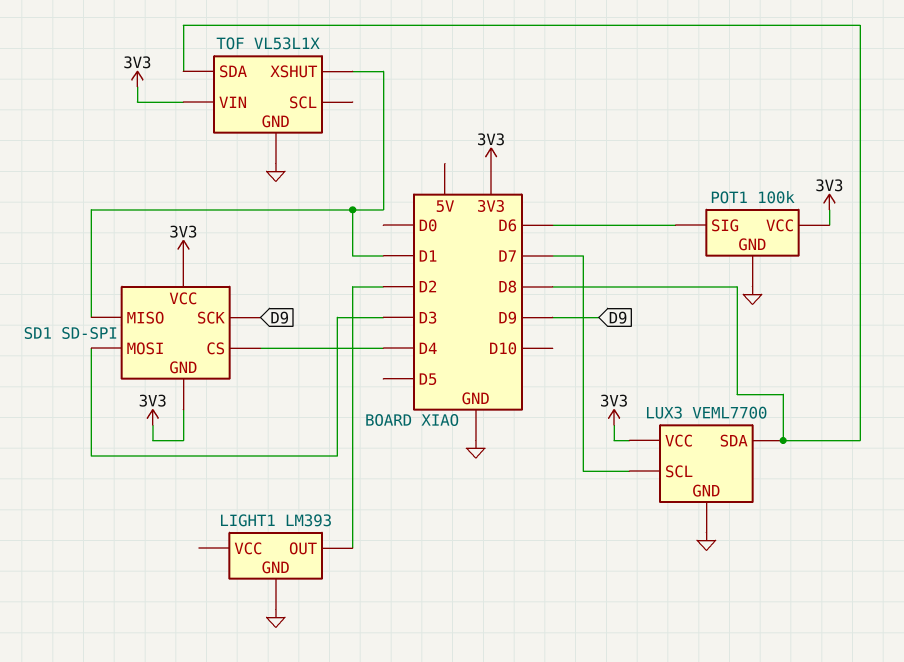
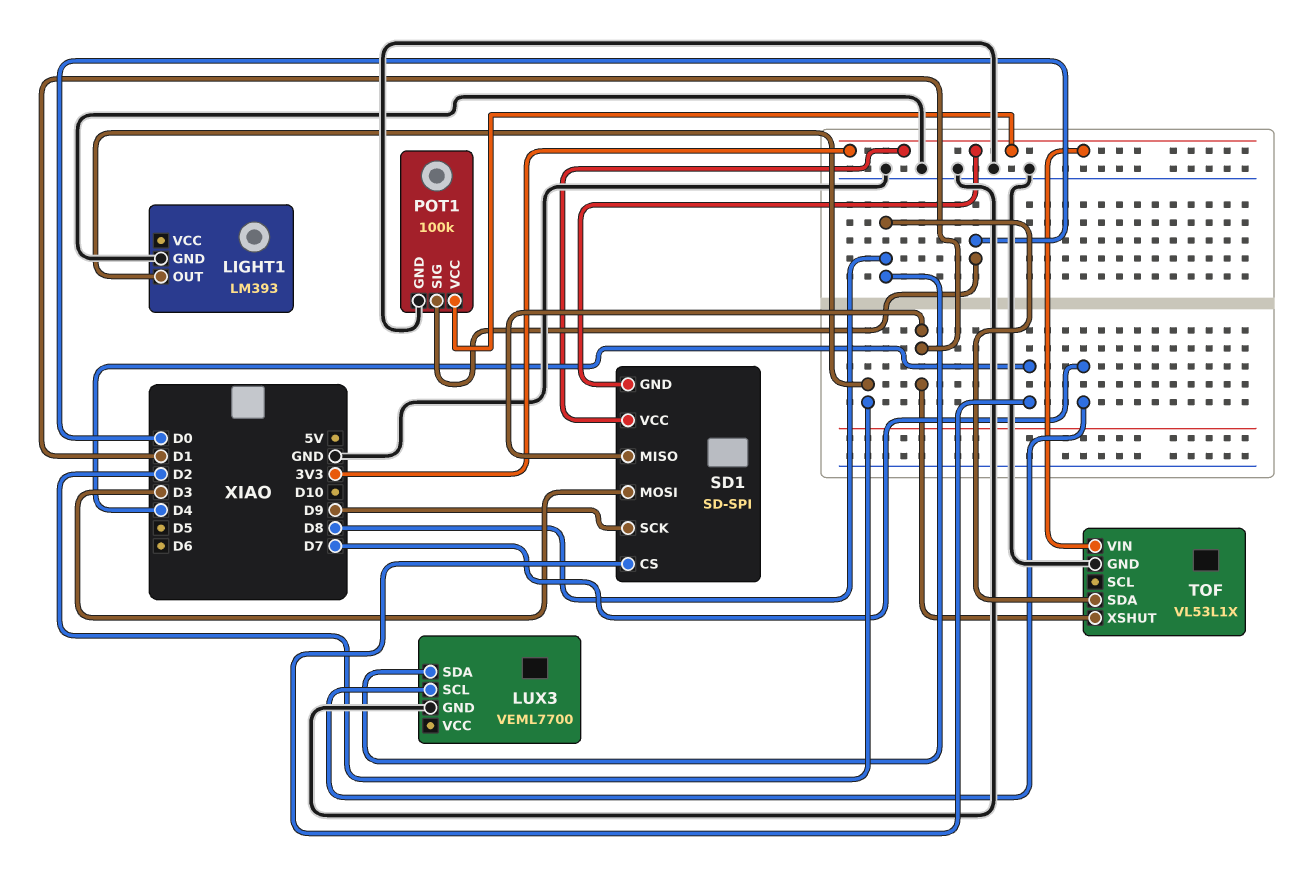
LUX3 pin VCC: 3V3 -> none
POT1 pin SIG: D6 -> D0

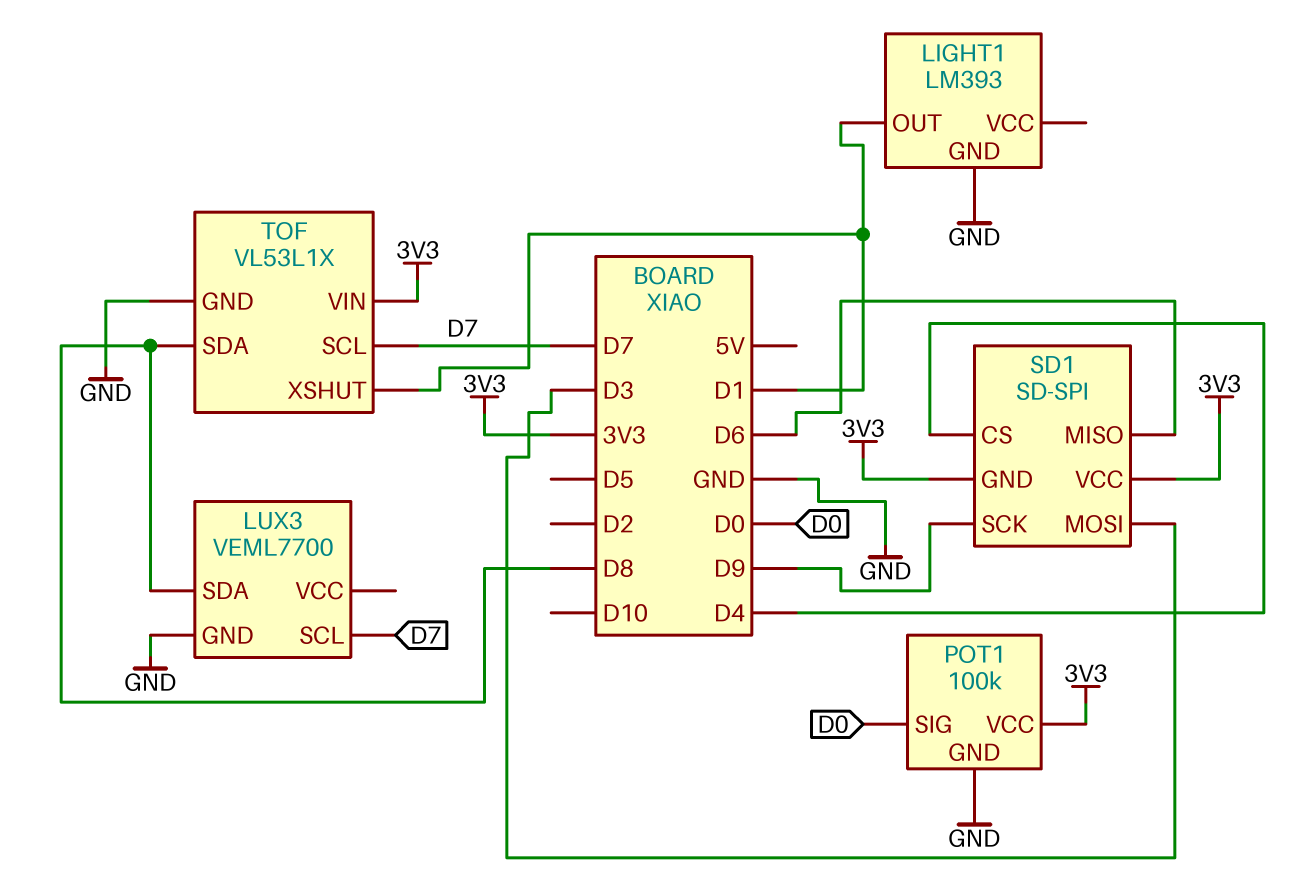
LIGHT1 pin OUT: D2 -> D1
SD1 pin MISO: D1 -> D6
TOF pin SCL: none -> D7

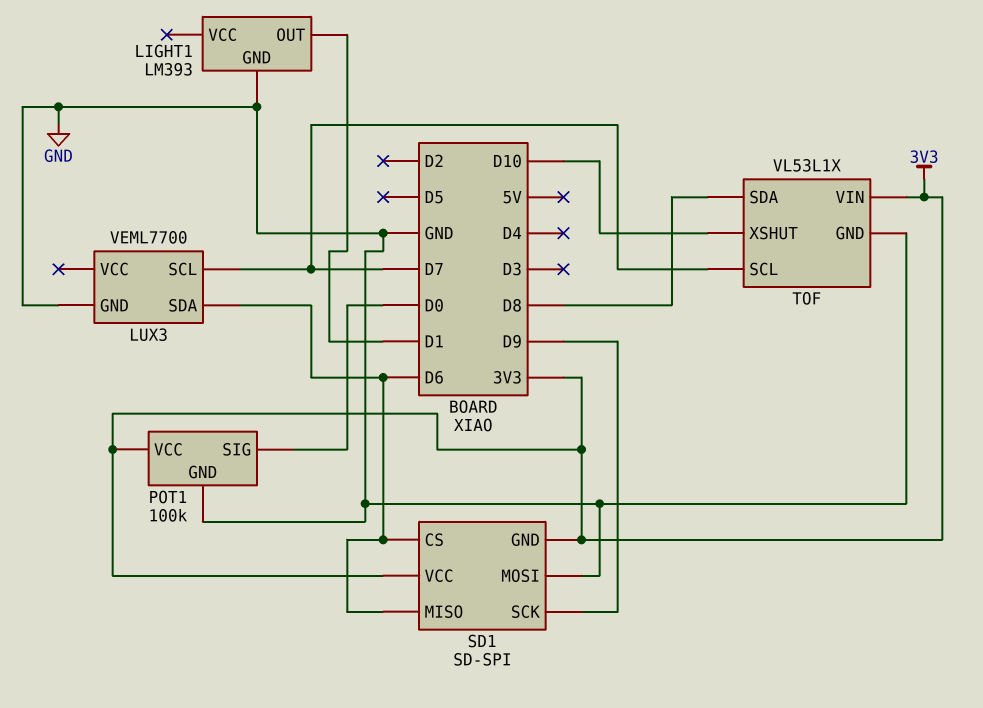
LUX3 pin SDA: D8 -> D6
SD1 pin CS: D4 -> D6
SD1 pin MOSI: D3 -> GND
TOF pin XSHUT: D1 -> D10

